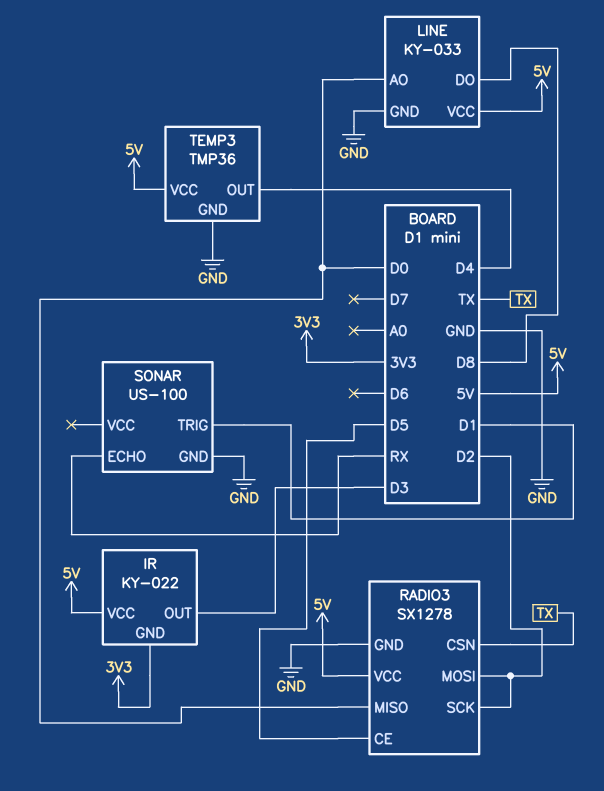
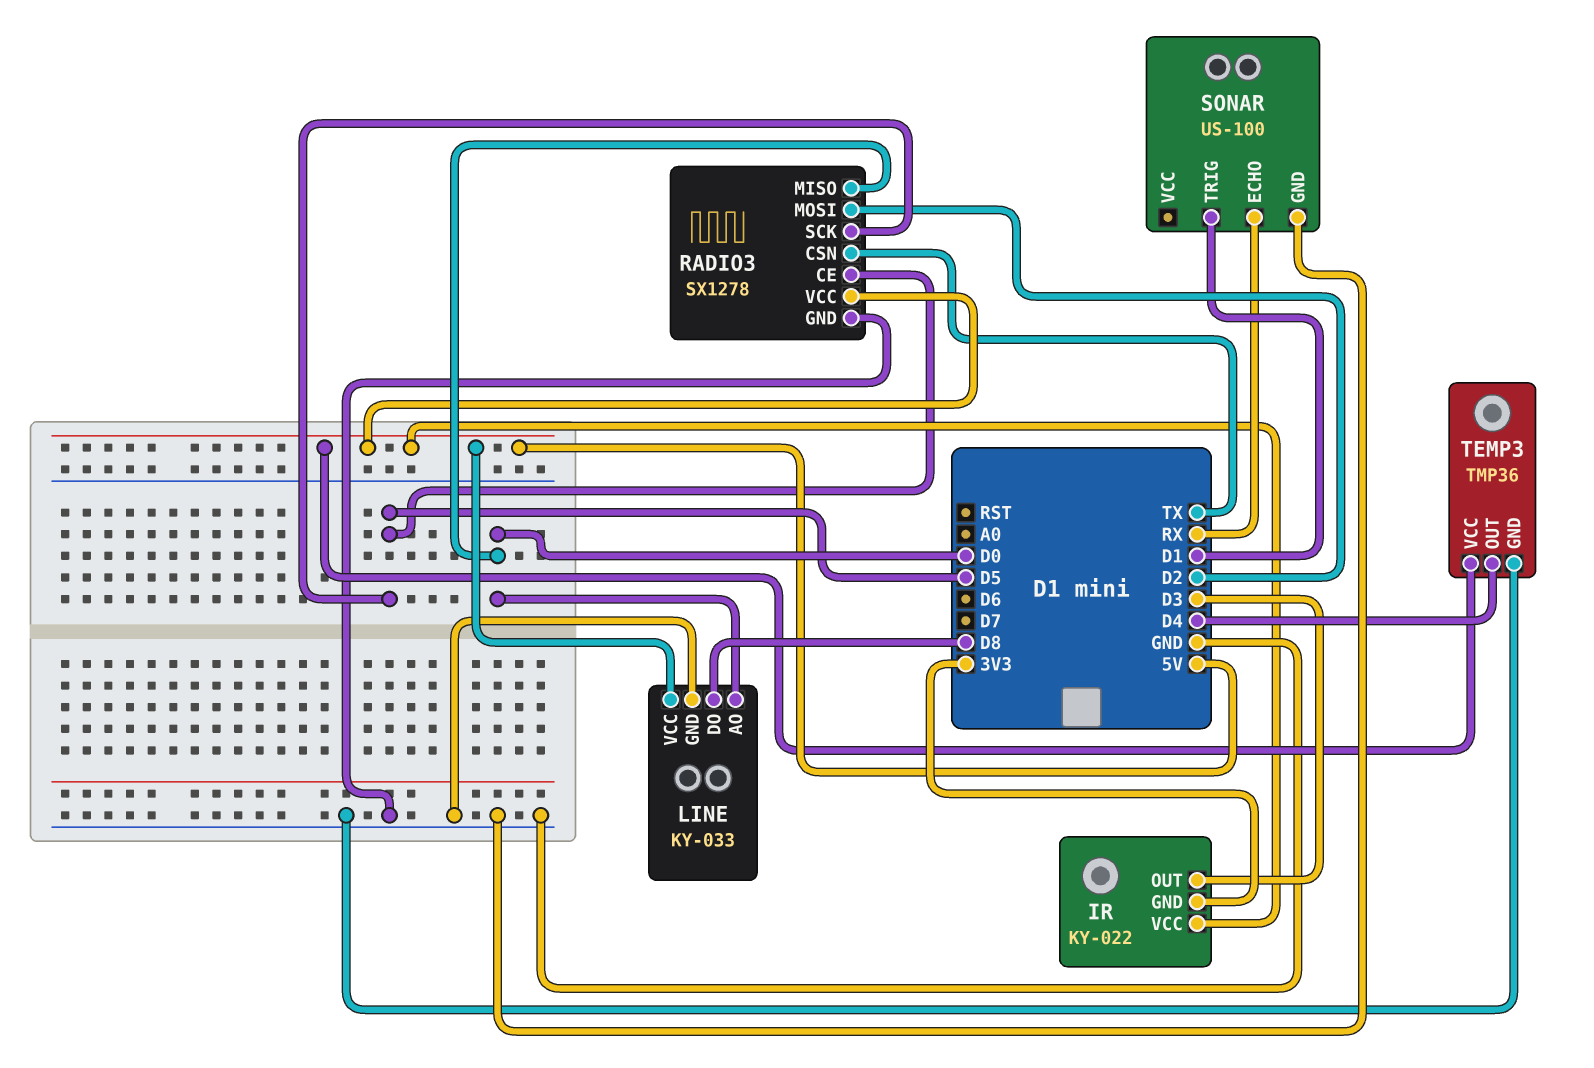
RADIO3 pin SCK: D2 -> D5

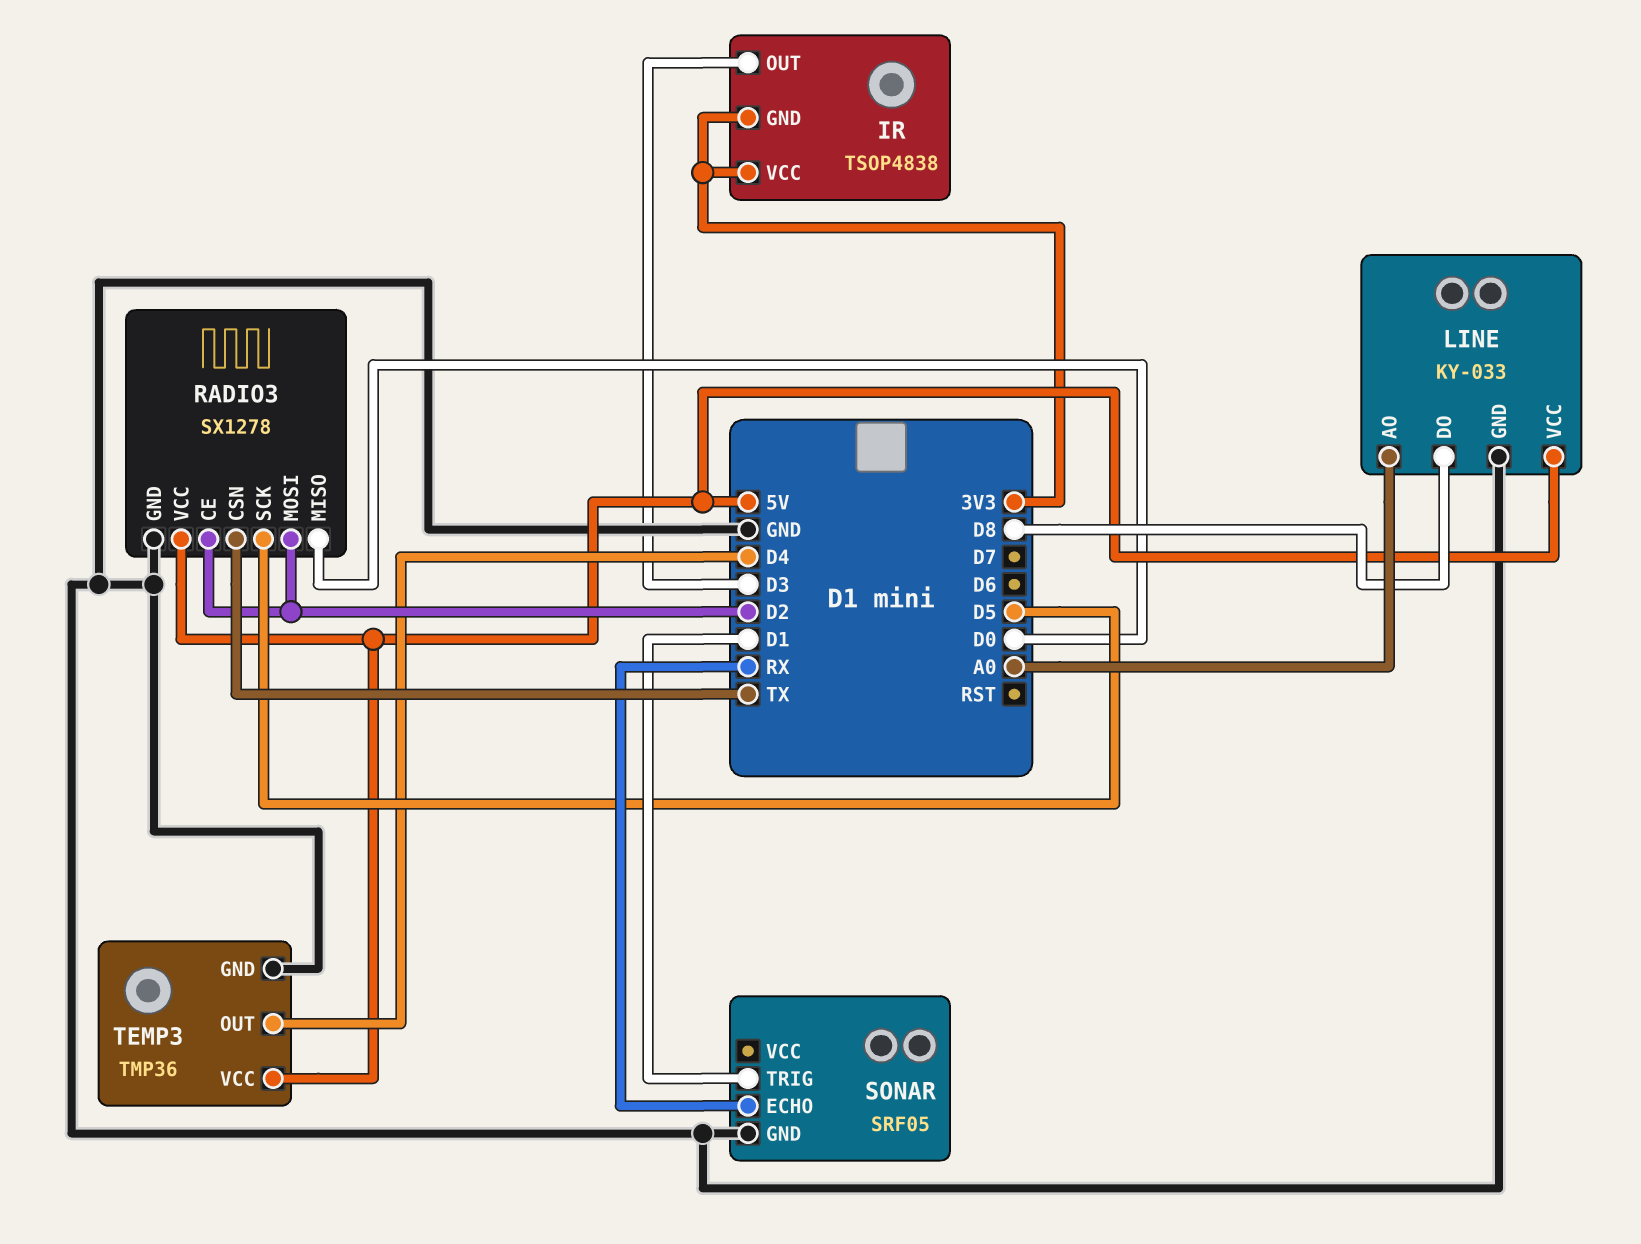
IR: KY-022 -> TSOP4838
IR pin VCC: 5V -> 3V3
LINE pin AO: D0 -> A0
RADIO3 pin CE: D5 -> D2
SONAR: US-100 -> SRF05

